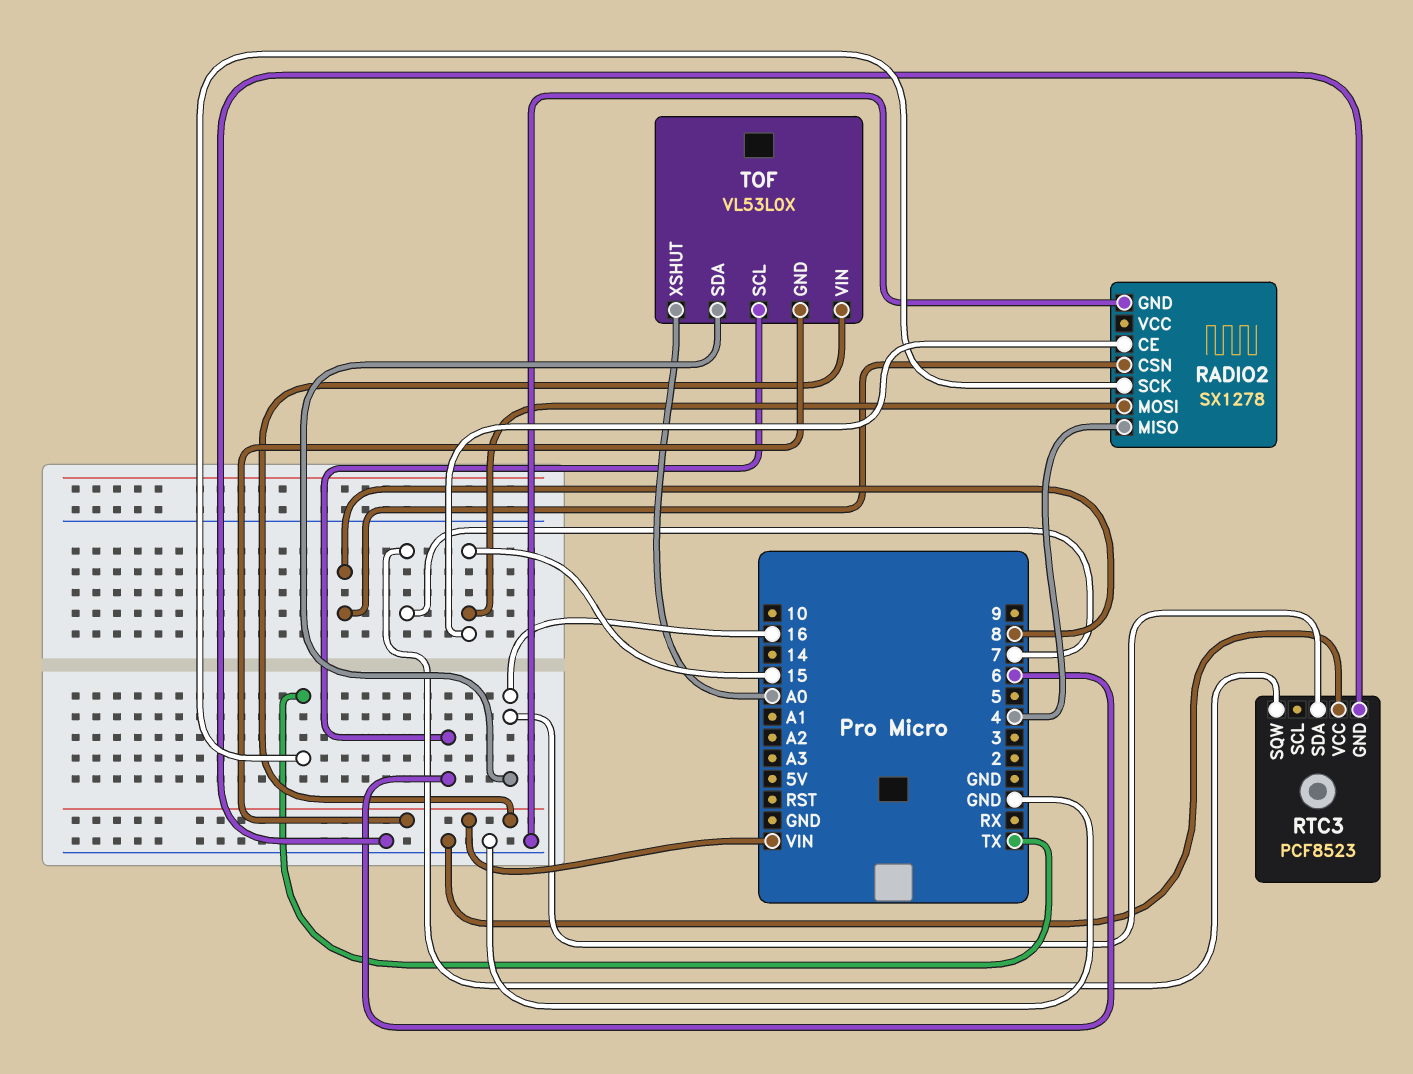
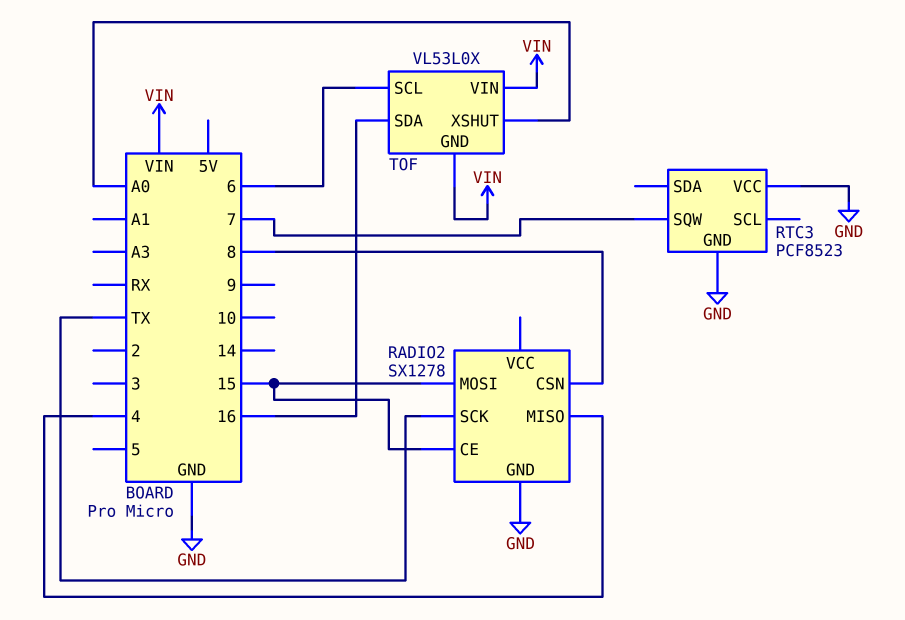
RTC3 pin SDA: 16 -> none

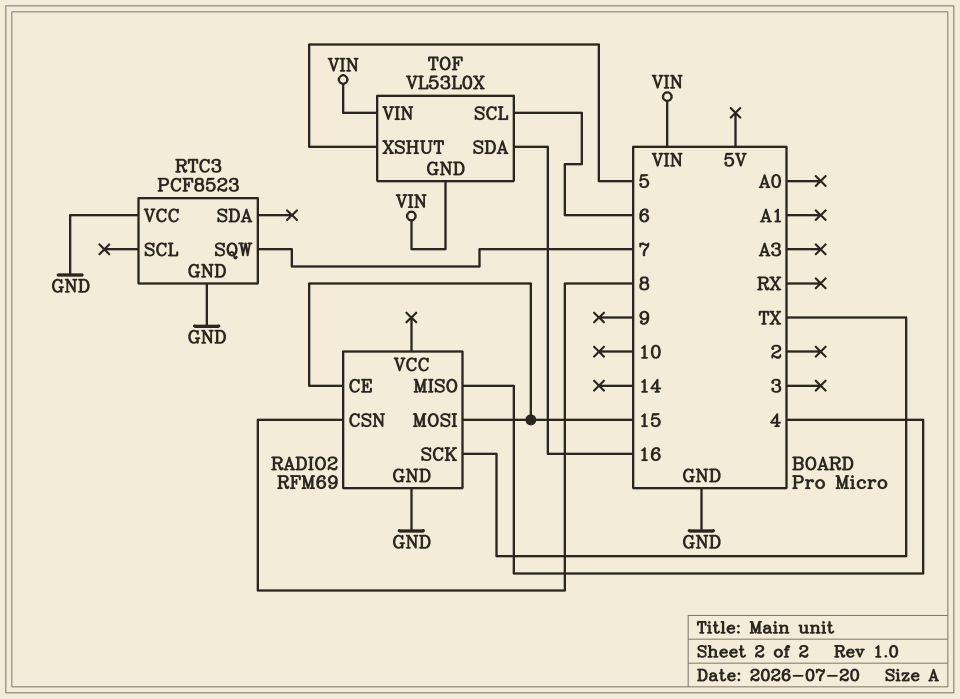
RADIO2: SX1278 -> RFM69
TOF pin XSHUT: A0 -> 5

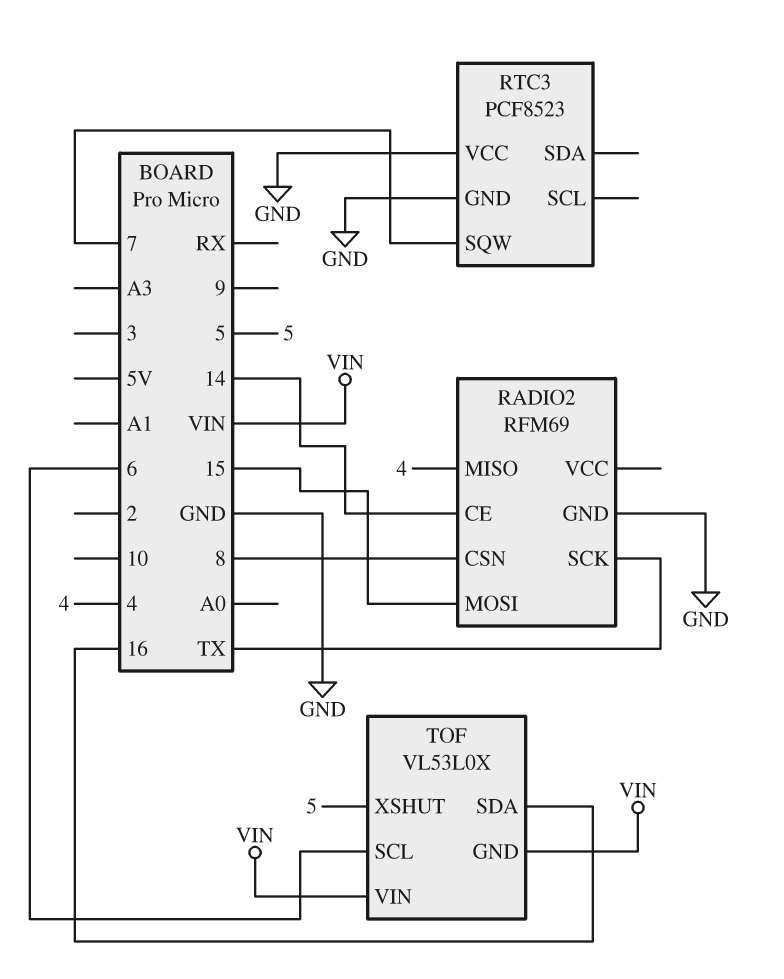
RADIO2 pin CE: 15 -> 14

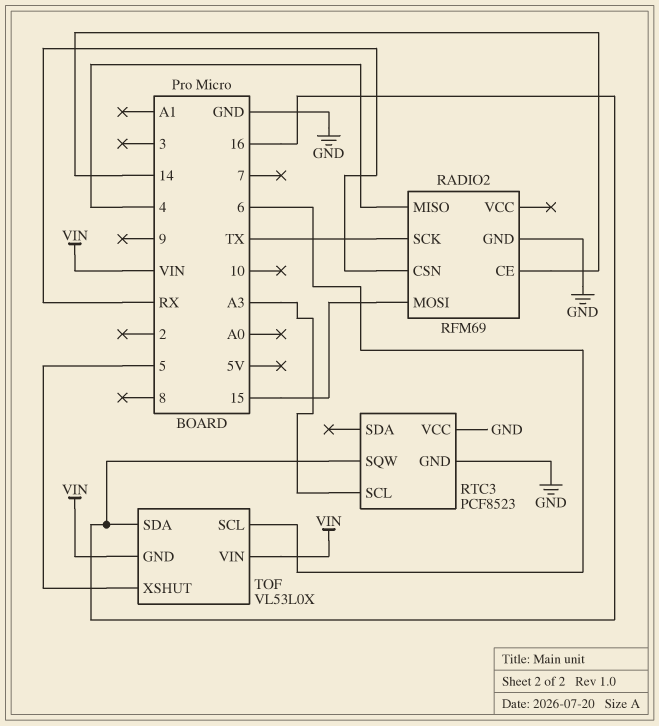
RADIO2 pin CSN: 8 -> RX
RTC3 pin SCL: none -> A3
RTC3 pin SQW: 7 -> 16

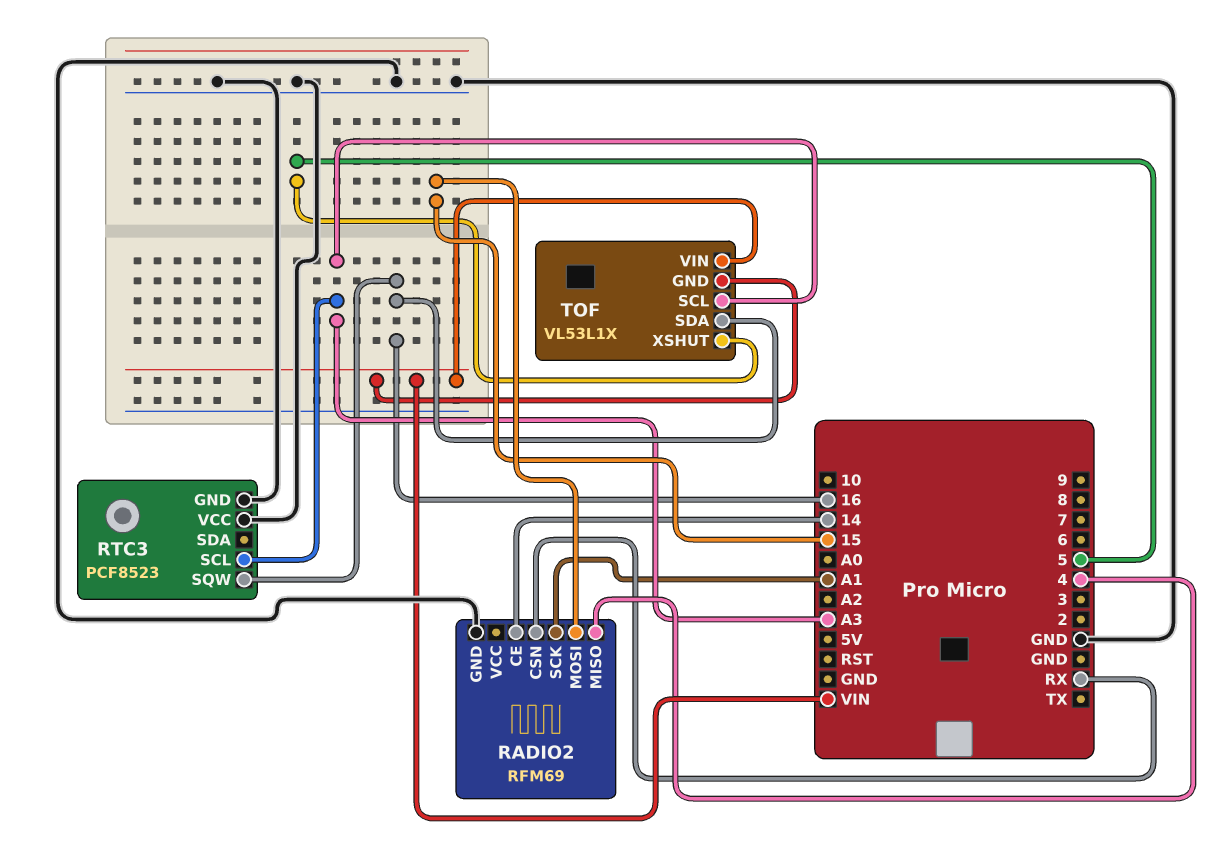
RADIO2 pin SCK: TX -> A1
TOF: VL53L0X -> VL53L1X
TOF pin SCL: 6 -> A3

